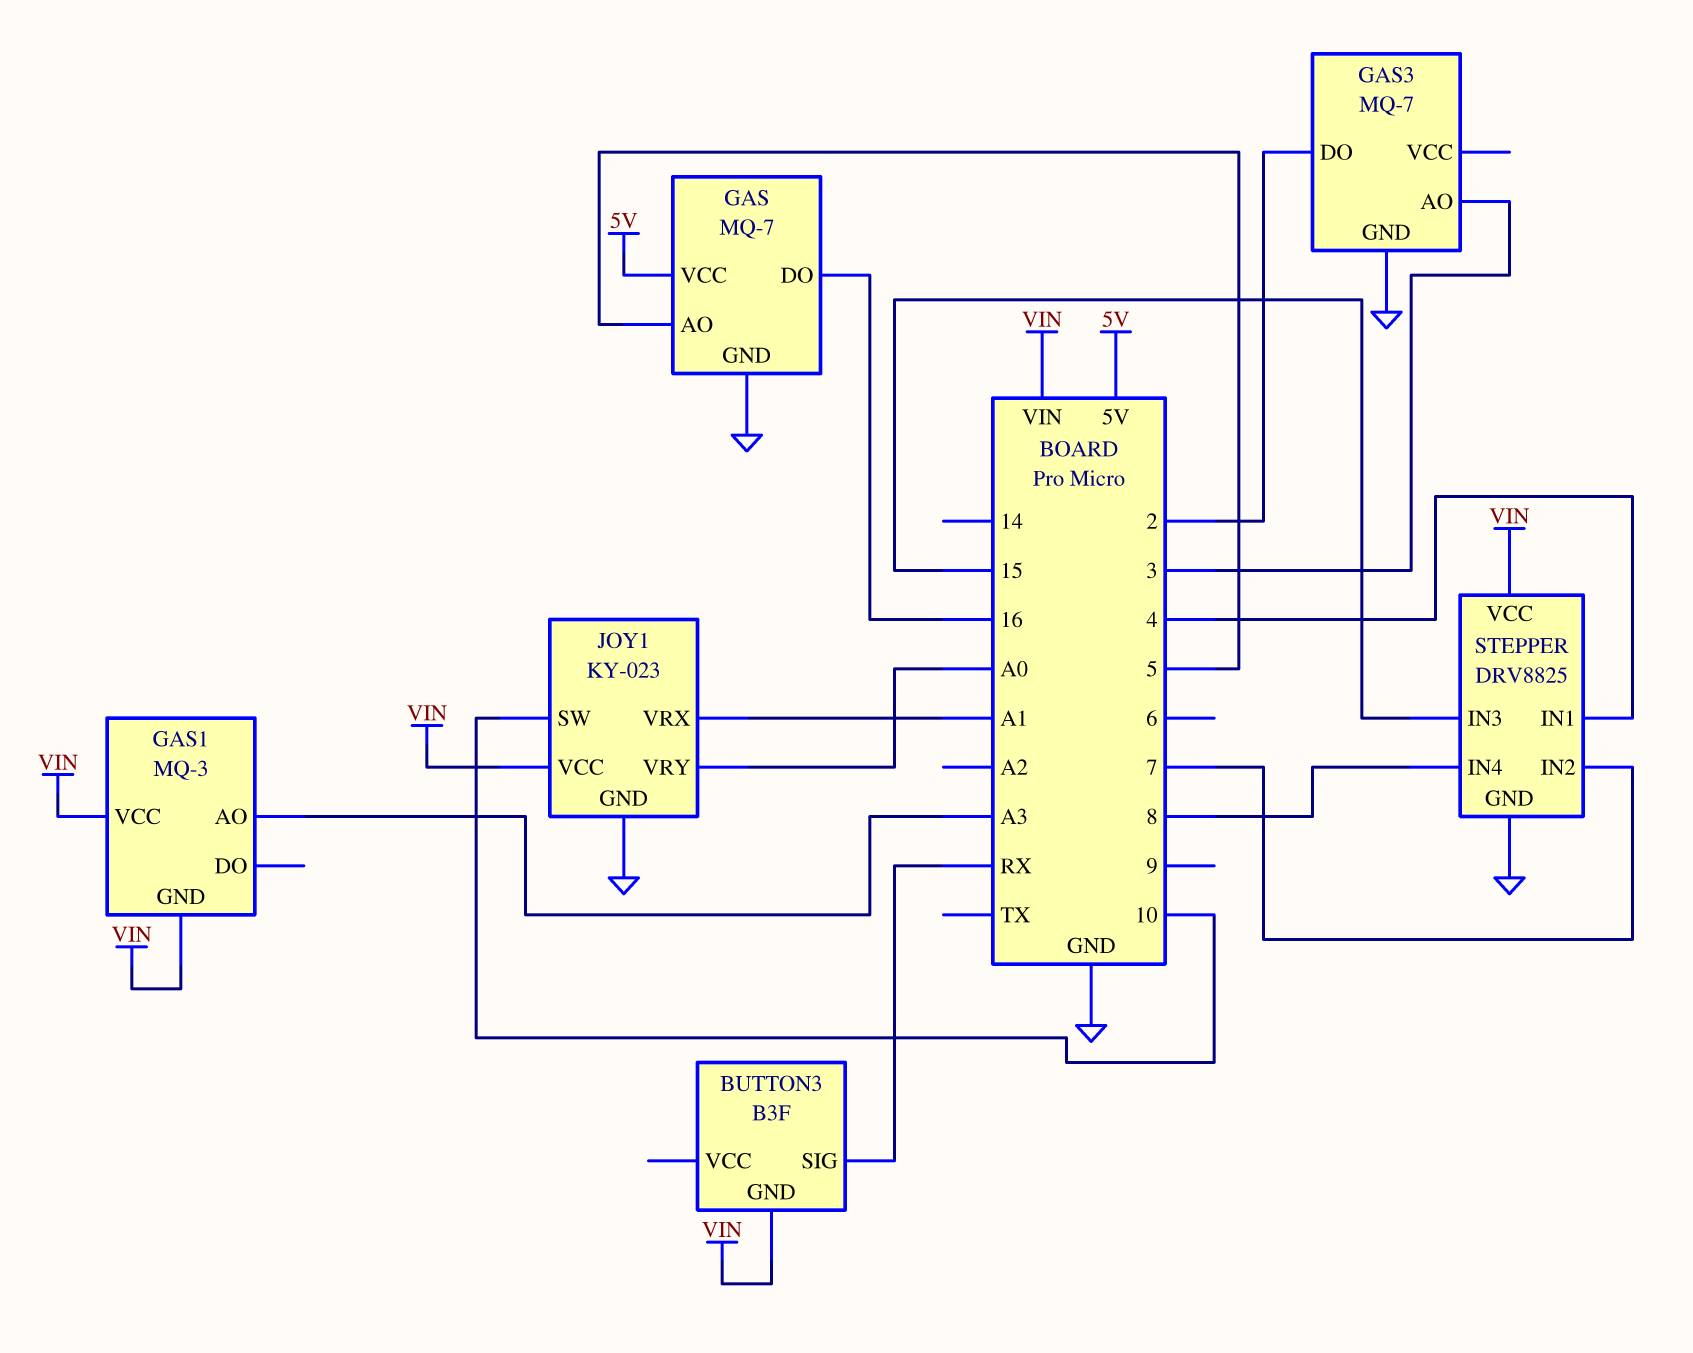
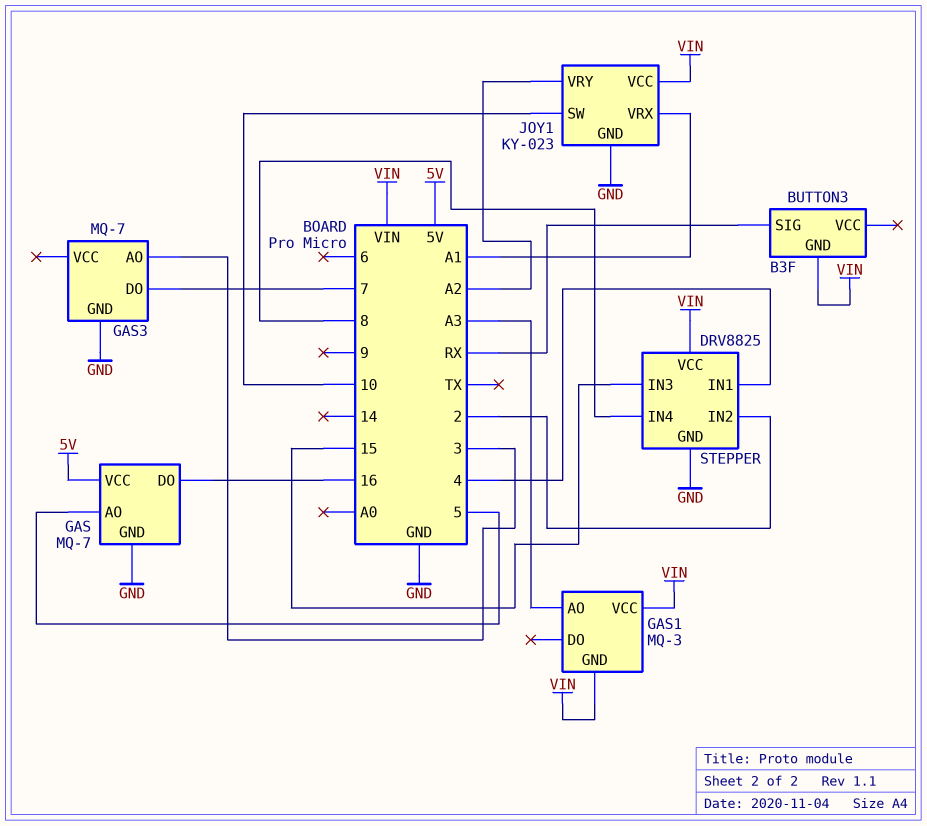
GAS3 pin DO: 2 -> 7
JOY1 pin VRY: A0 -> A2
STEPPER pin IN2: 7 -> 2

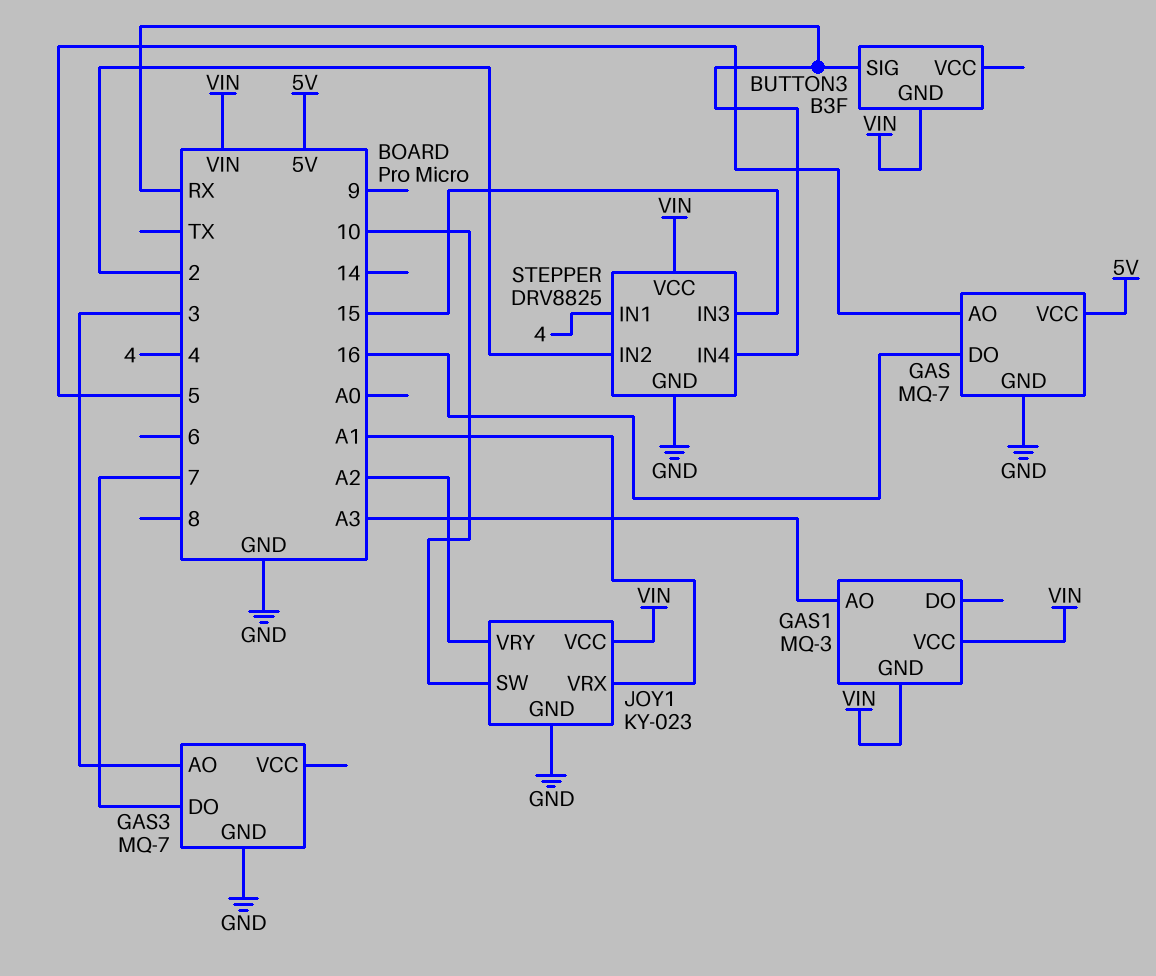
STEPPER pin IN4: 8 -> RX

